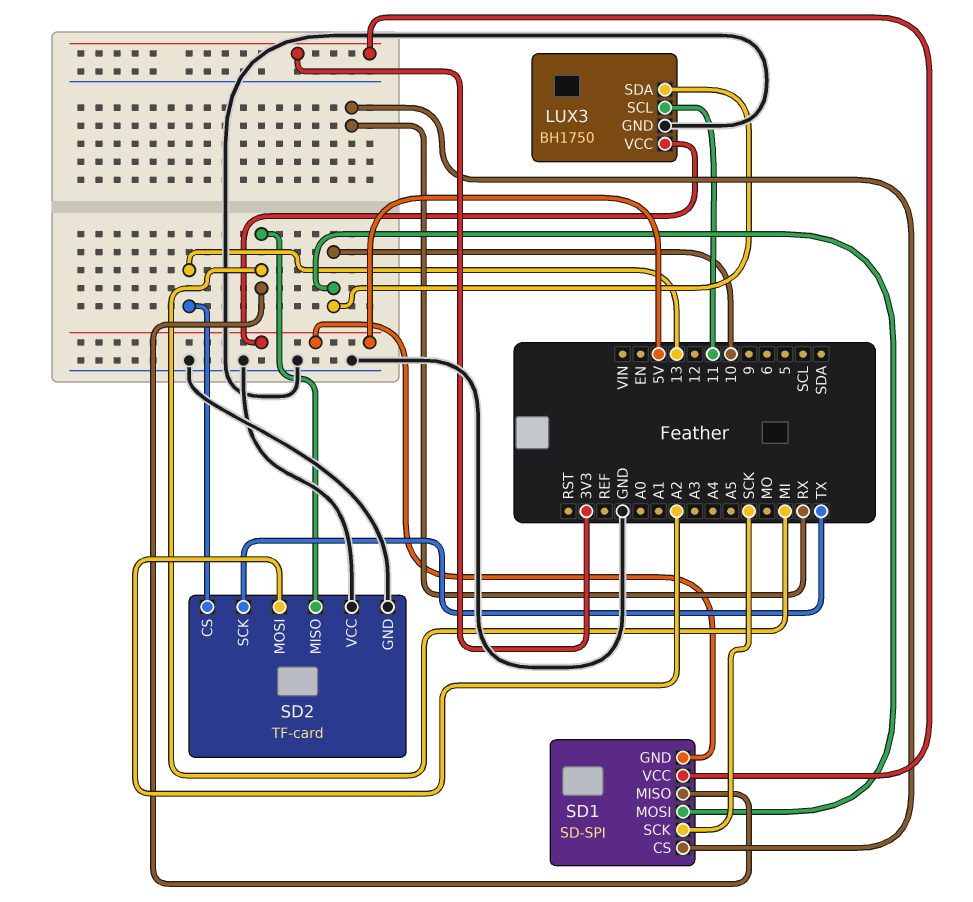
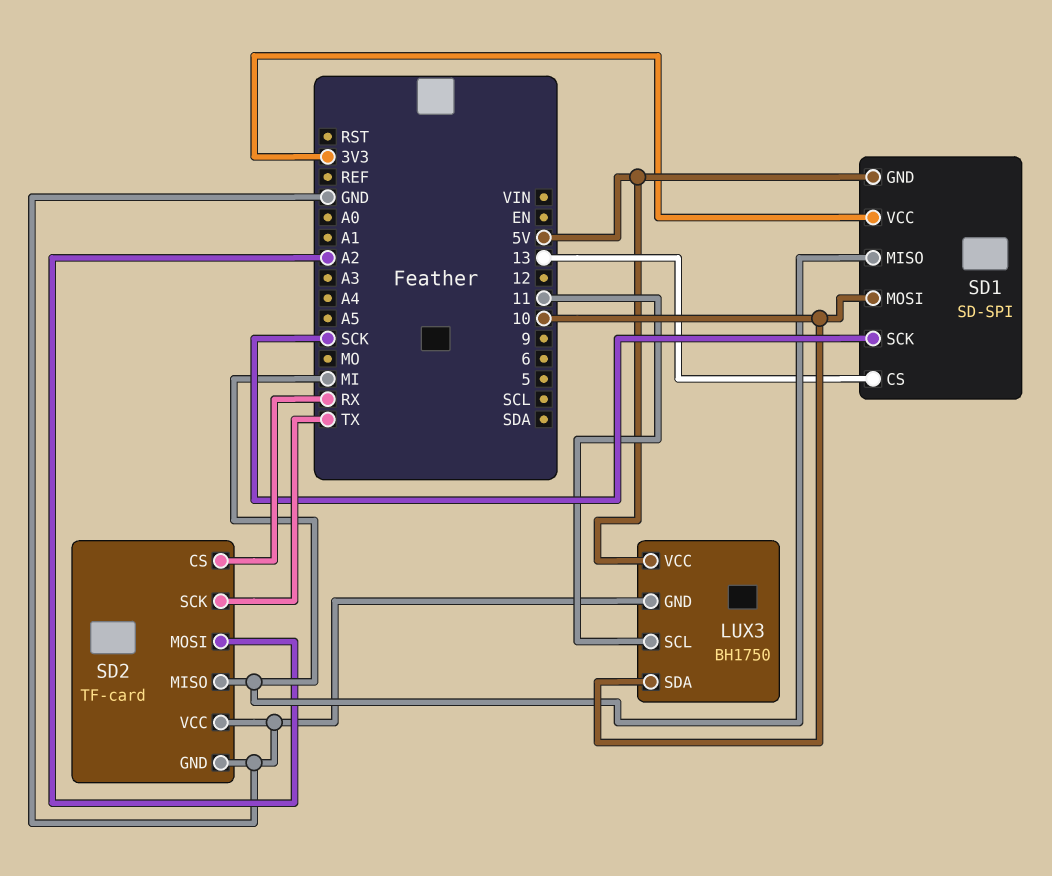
SD1 pin CS: RX -> 13
SD2 pin CS: 13 -> RX

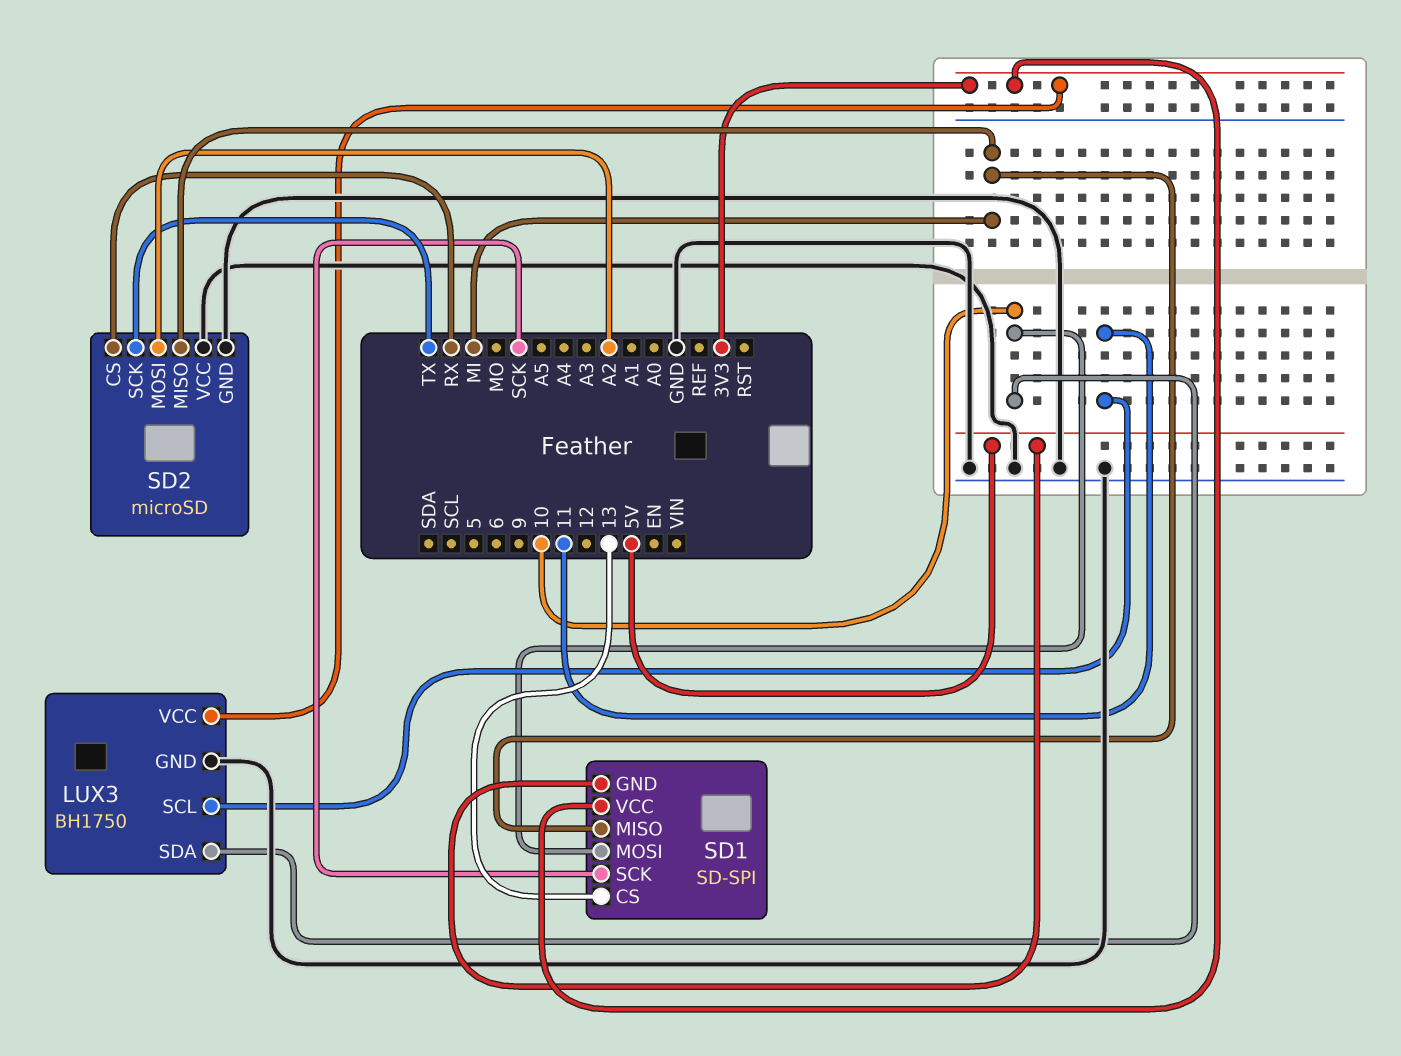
LUX3 pin VCC: 5V -> 3V3
SD2: TF-card -> microSD

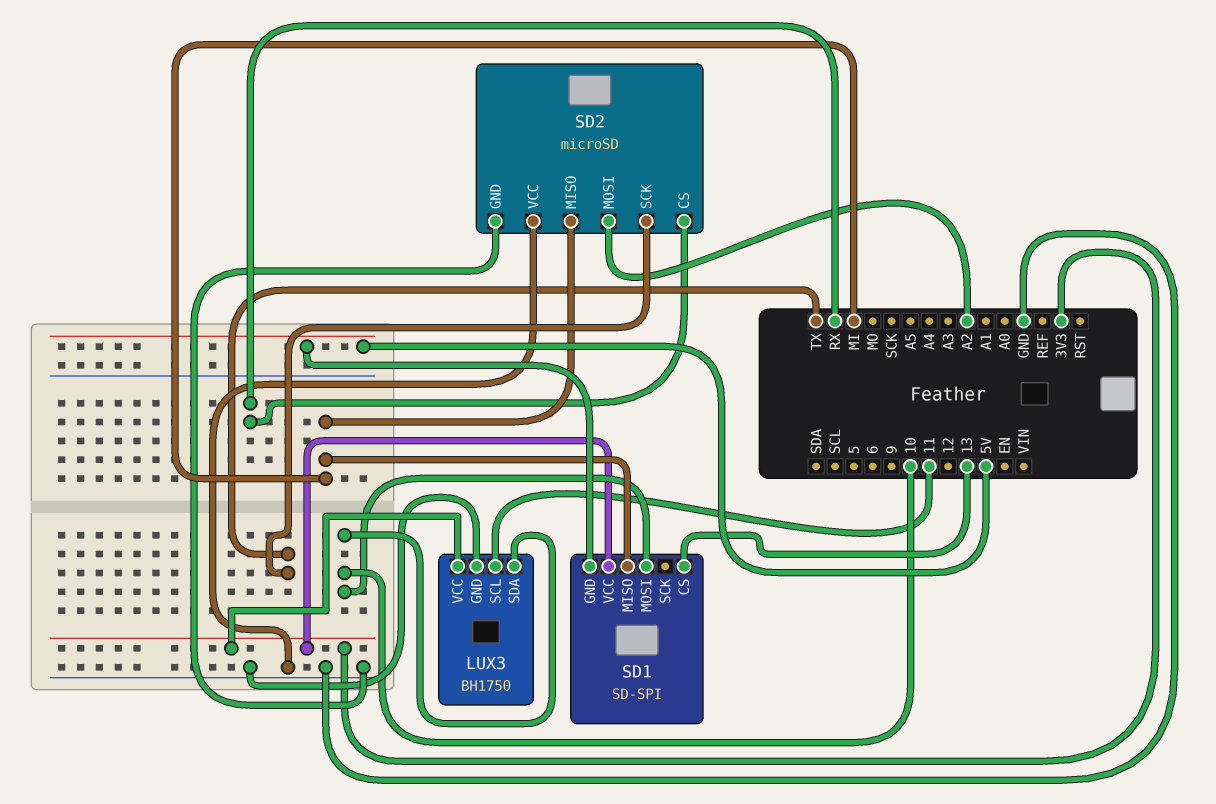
SD1 pin SCK: SCK -> none

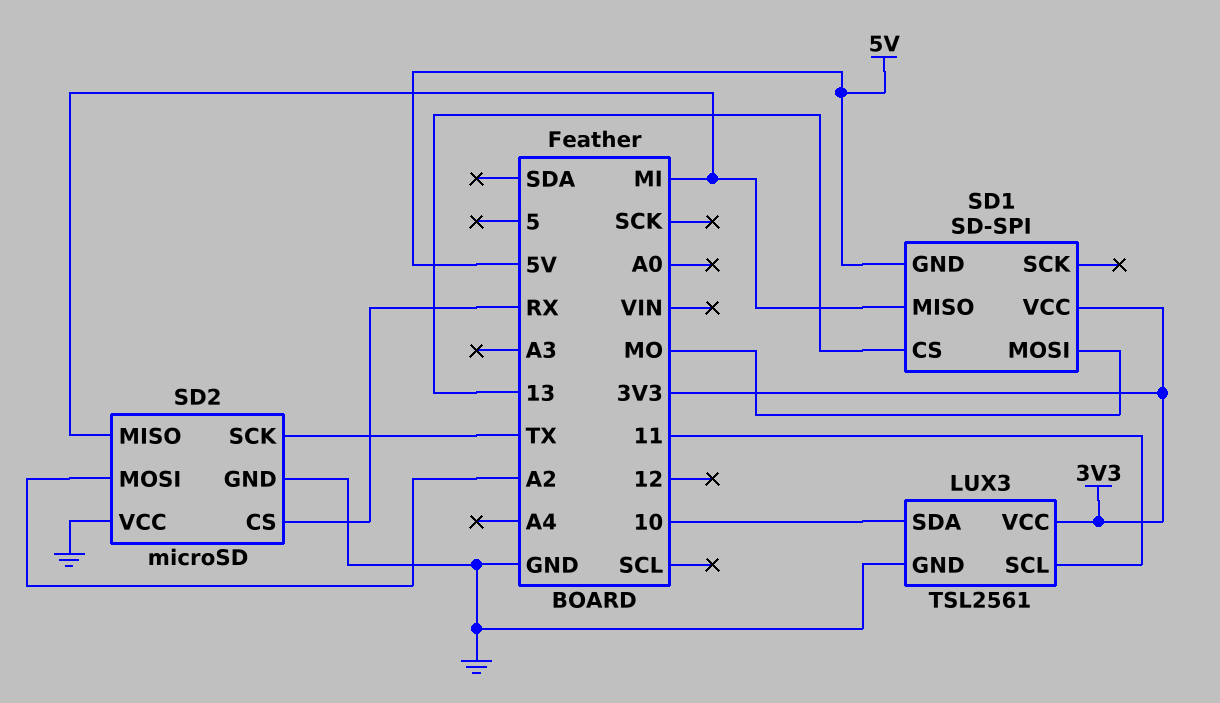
LUX3: BH1750 -> TSL2561
SD1 pin MOSI: 10 -> MO

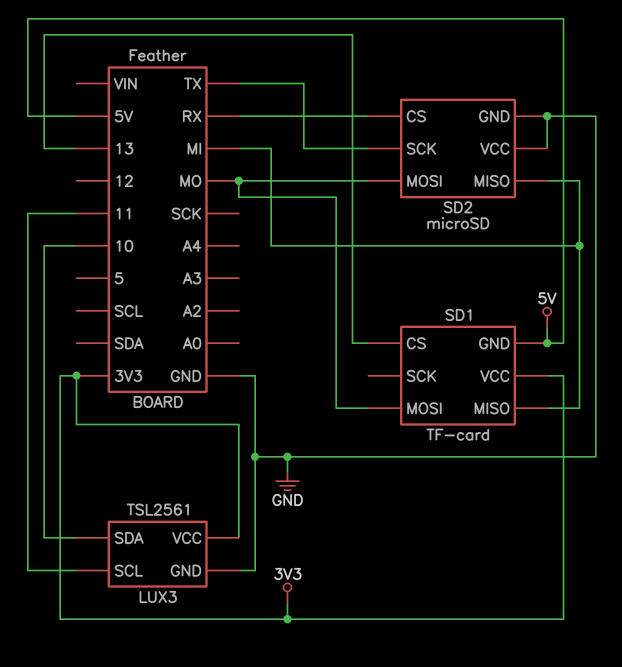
SD1: SD-SPI -> TF-card
SD2 pin MOSI: A2 -> MO

